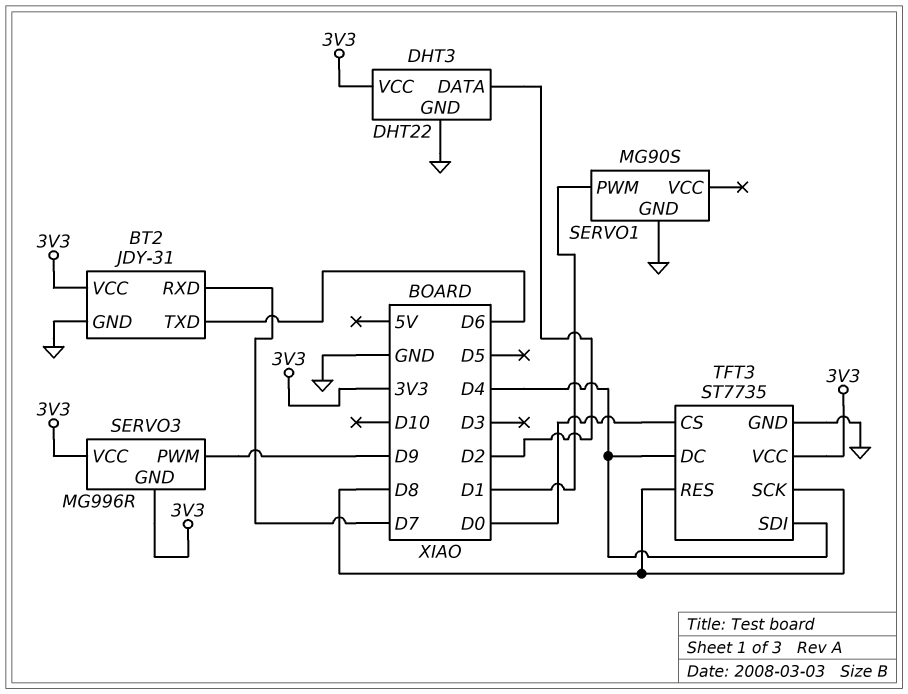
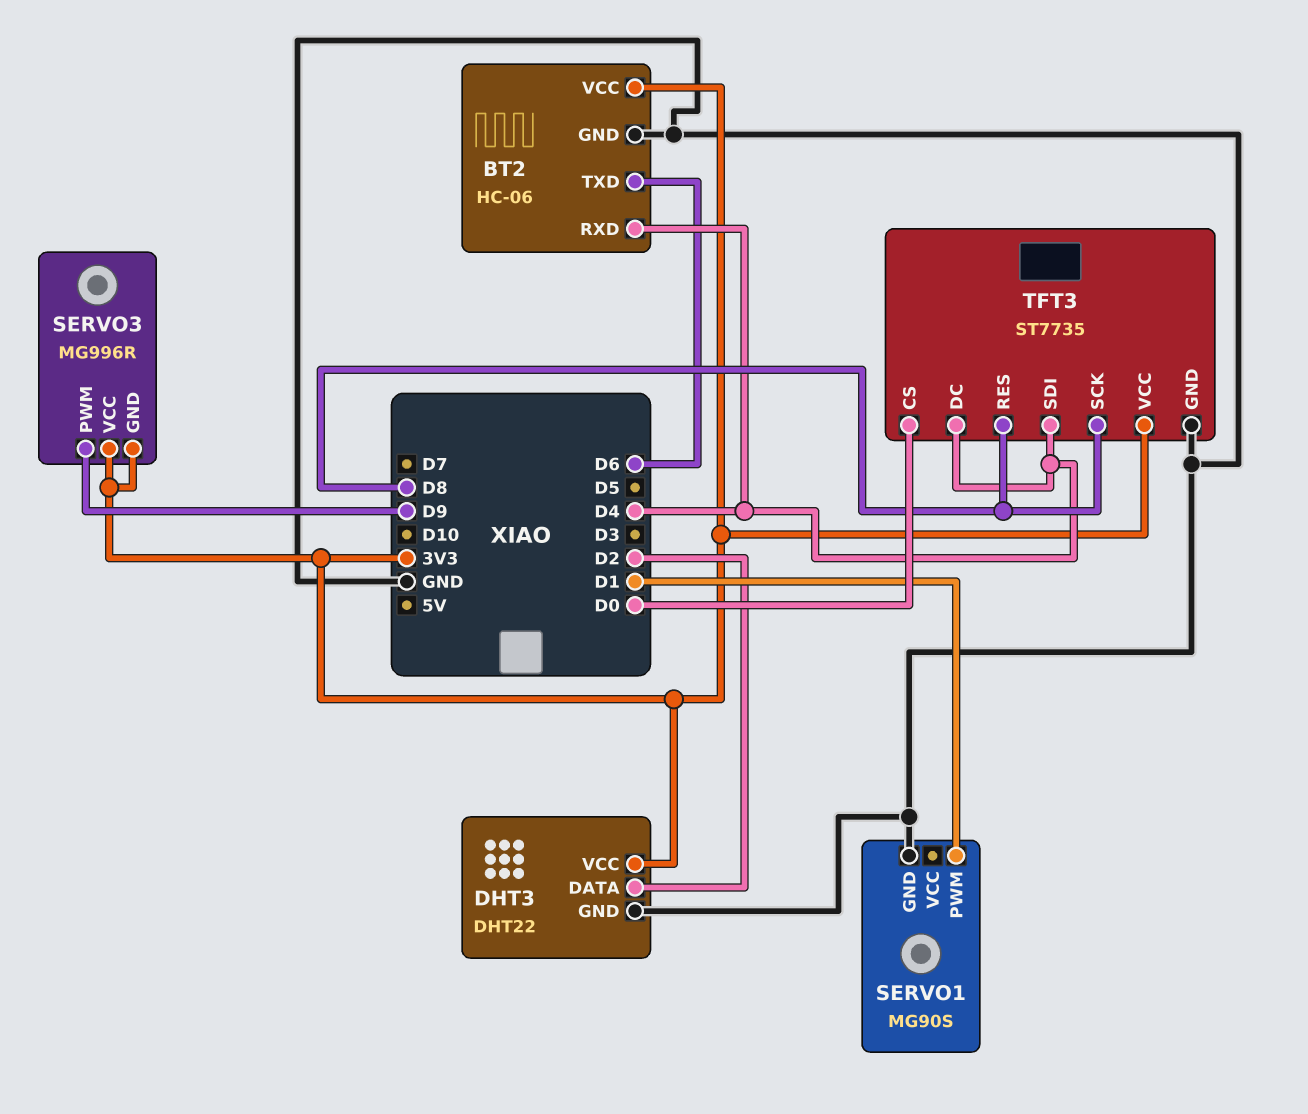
BT2: JDY-31 -> HC-06
BT2 pin RXD: D7 -> D4

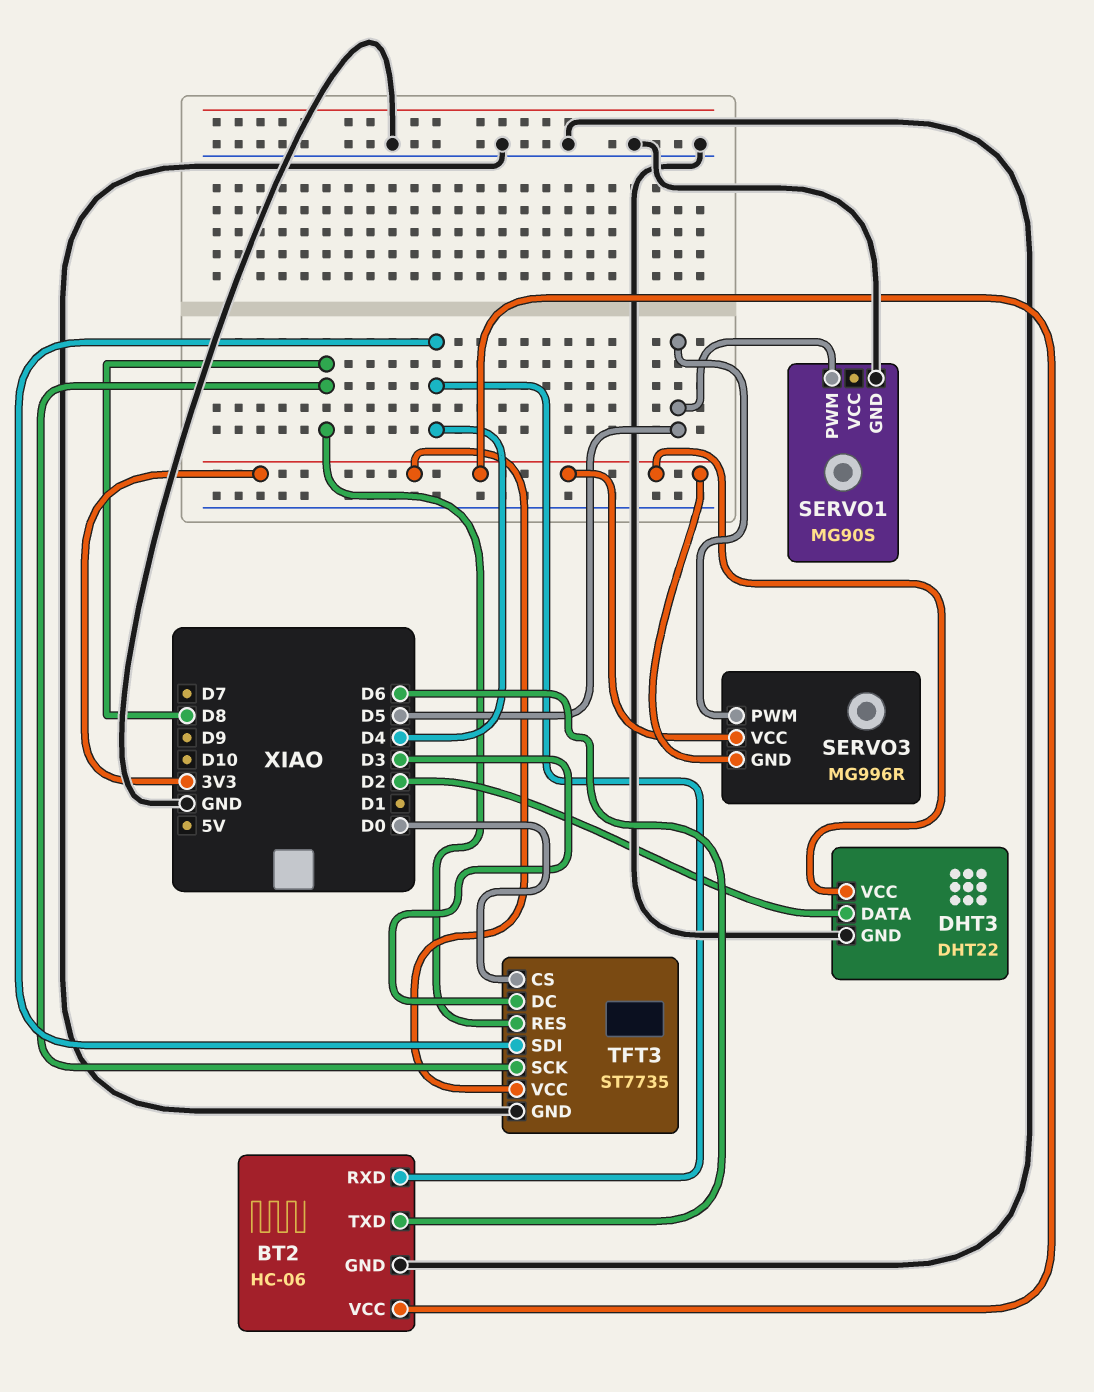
SERVO1 pin PWM: D1 -> D5
SERVO3 pin PWM: D9 -> D5
TFT3 pin DC: D4 -> D3

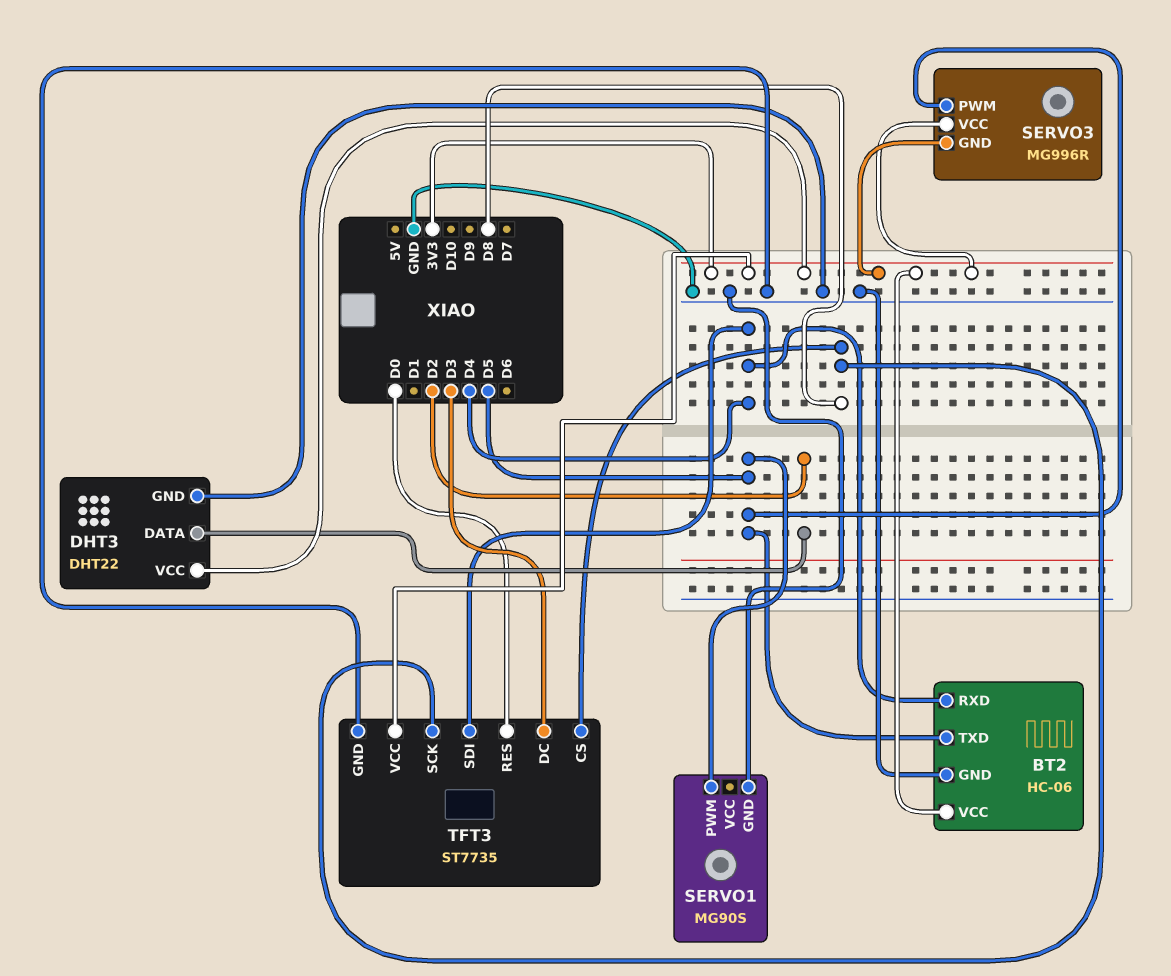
BT2 pin TXD: D6 -> D5
TFT3 pin CS: D0 -> D8
TFT3 pin RES: D8 -> D0

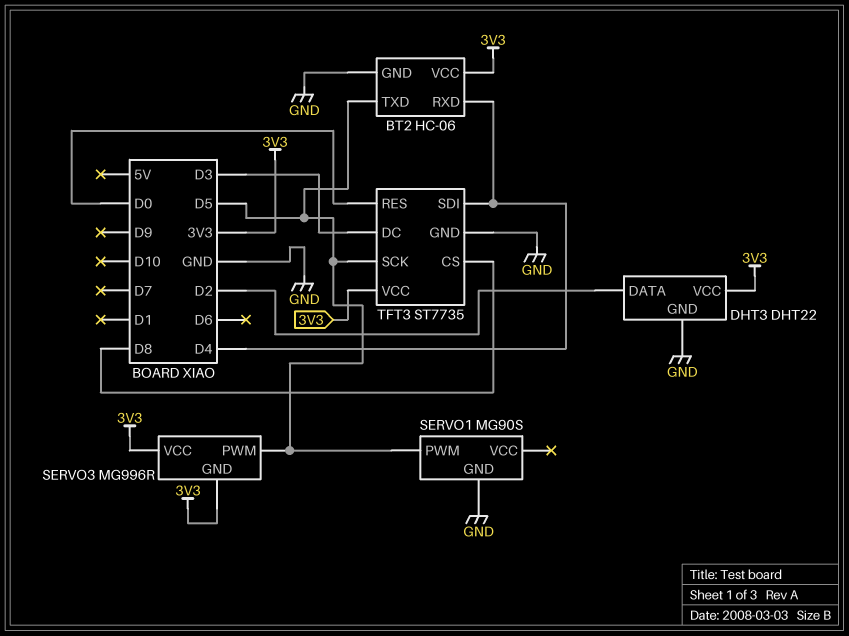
TFT3 pin SCK: D8 -> D5

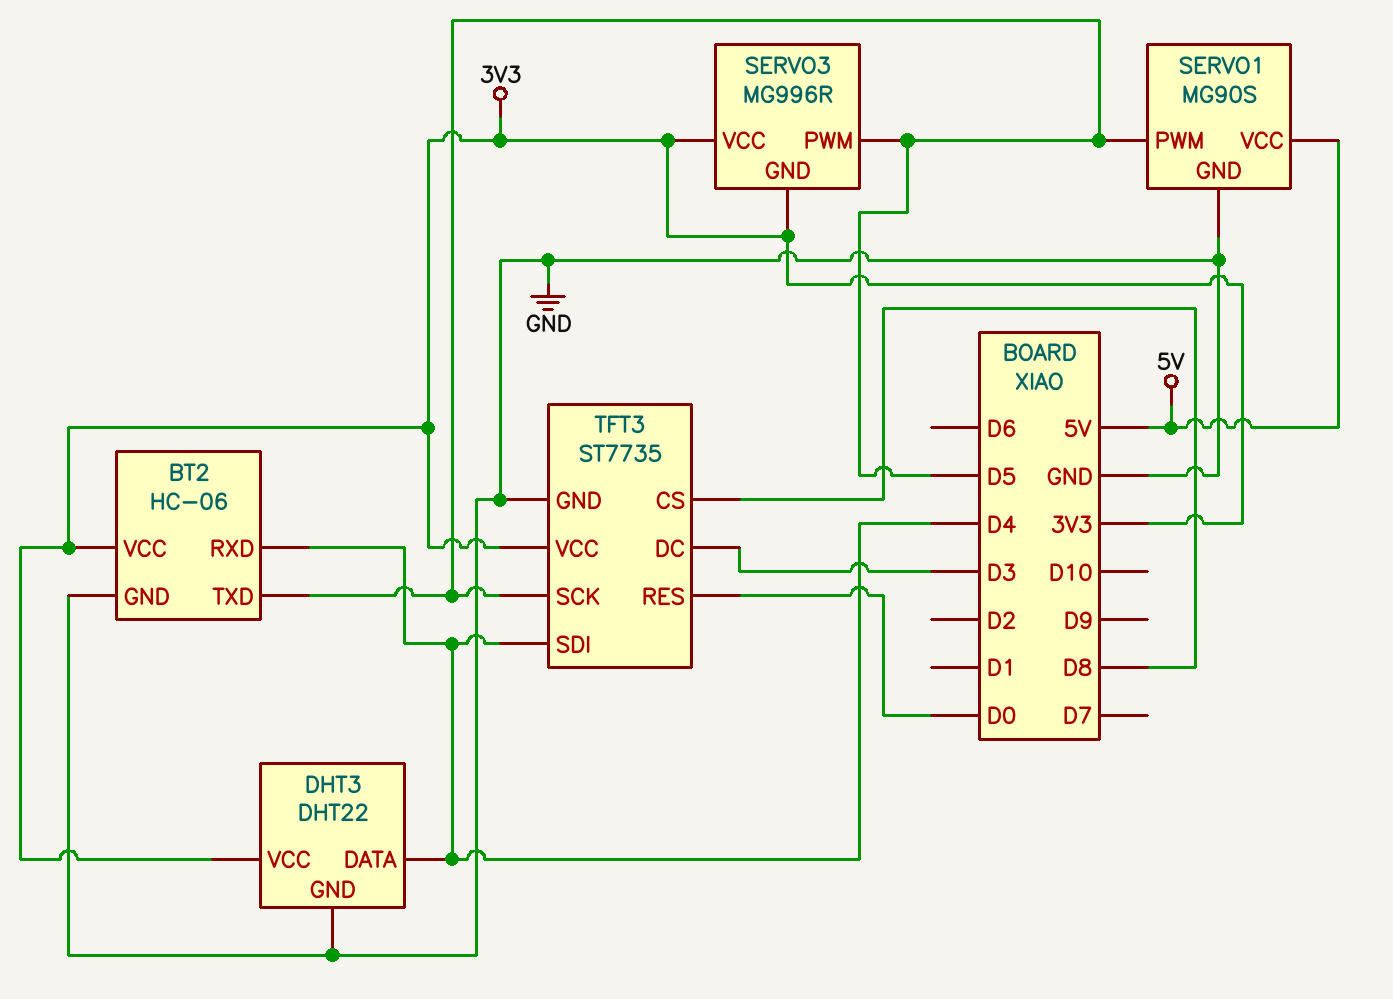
DHT3 pin DATA: D2 -> D4
SERVO1 pin VCC: none -> 5V

